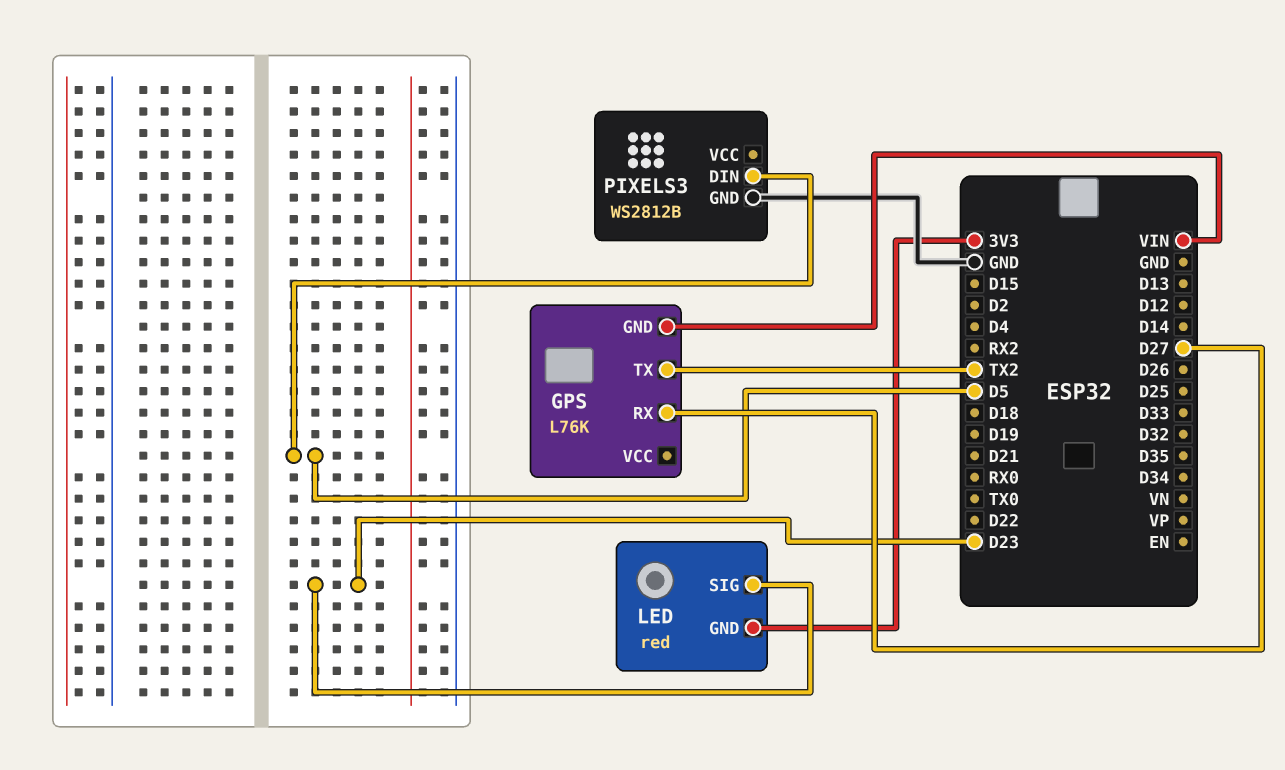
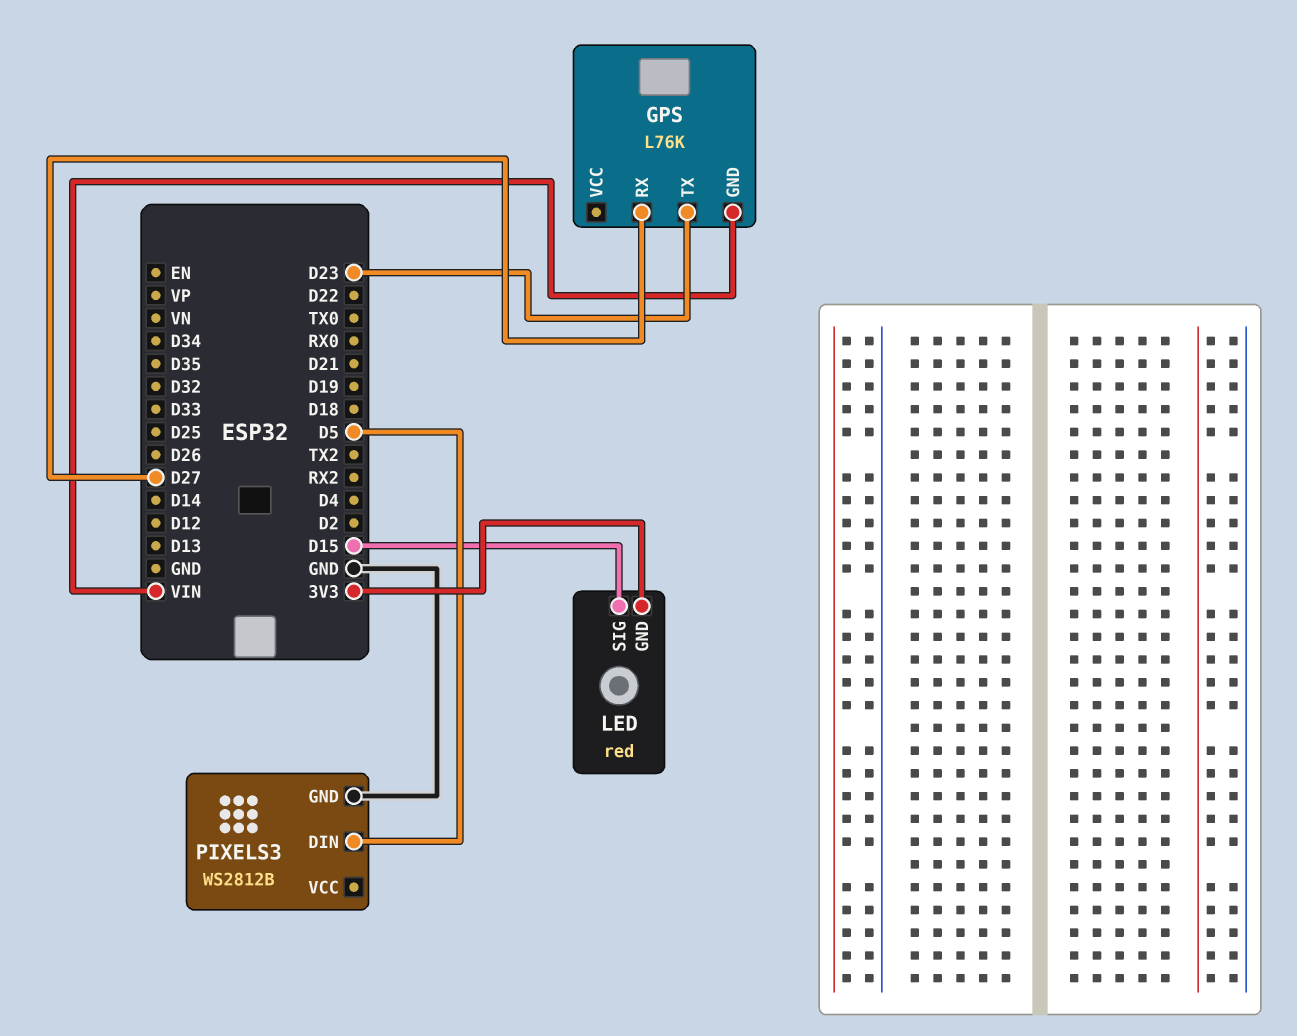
GPS pin TX: TX2 -> D23
LED pin SIG: D23 -> D15

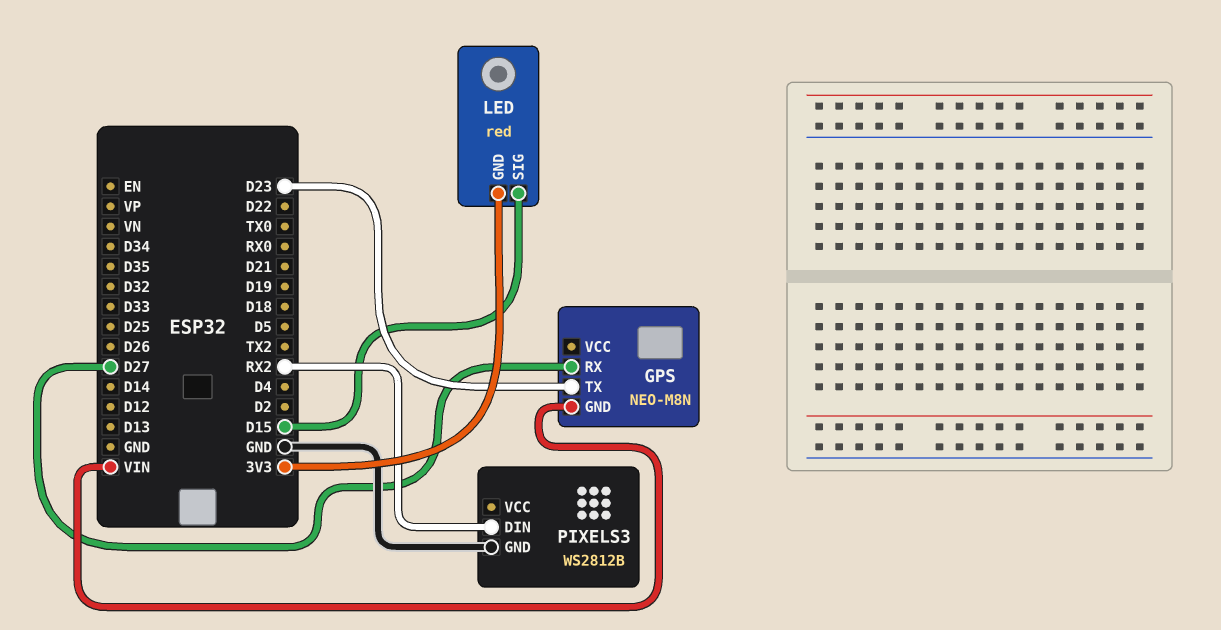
GPS: L76K -> NEO-M8N
PIXELS3 pin DIN: D5 -> RX2

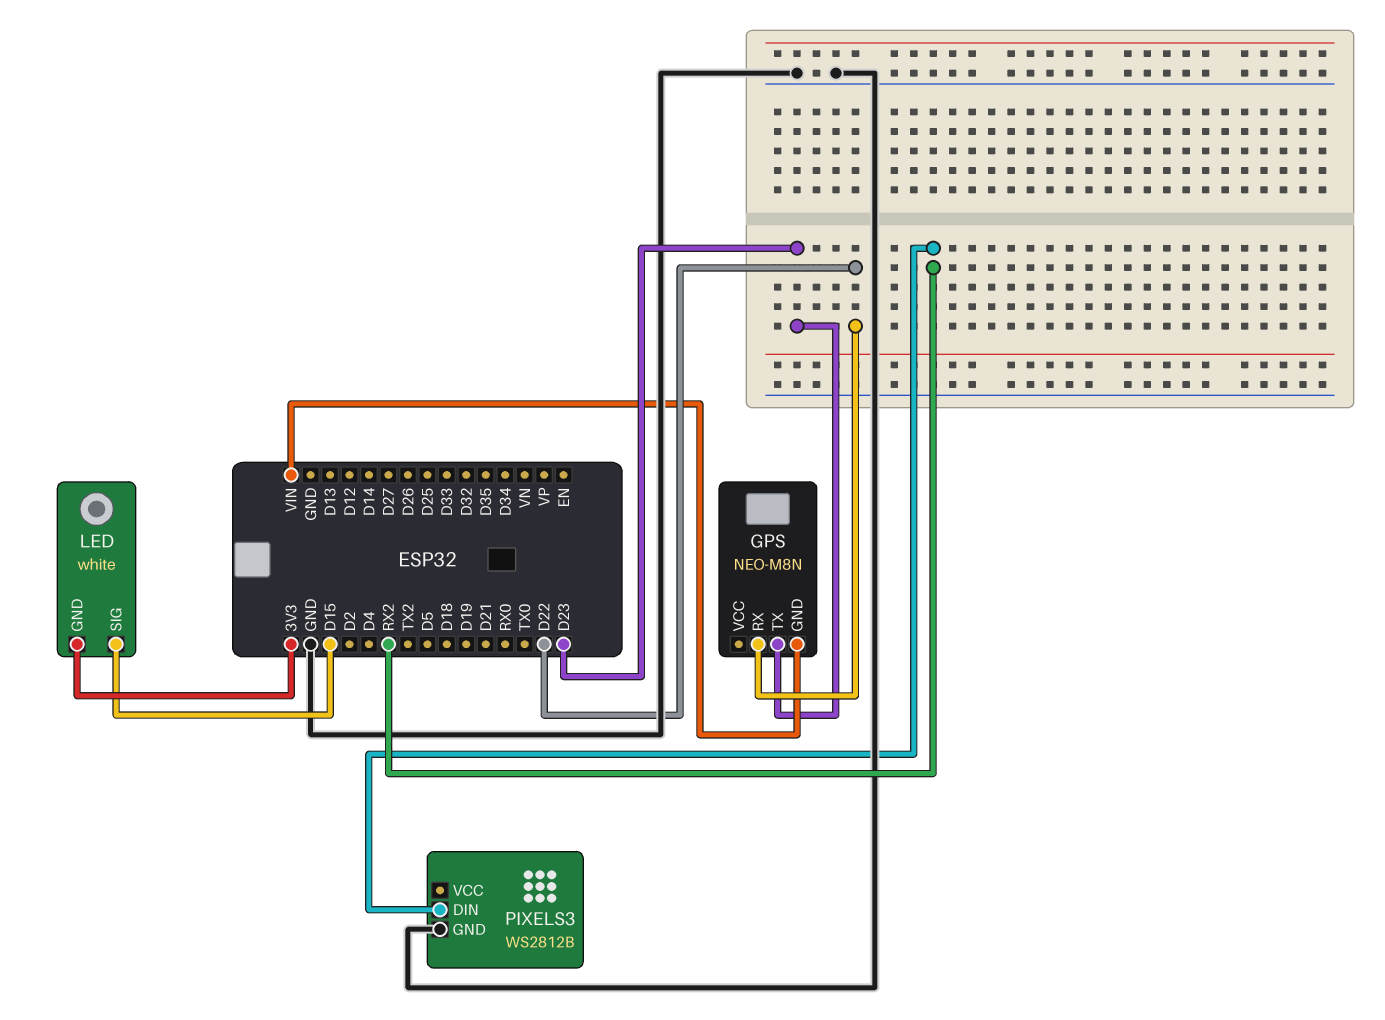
GPS pin RX: D27 -> D22
LED: red -> white

